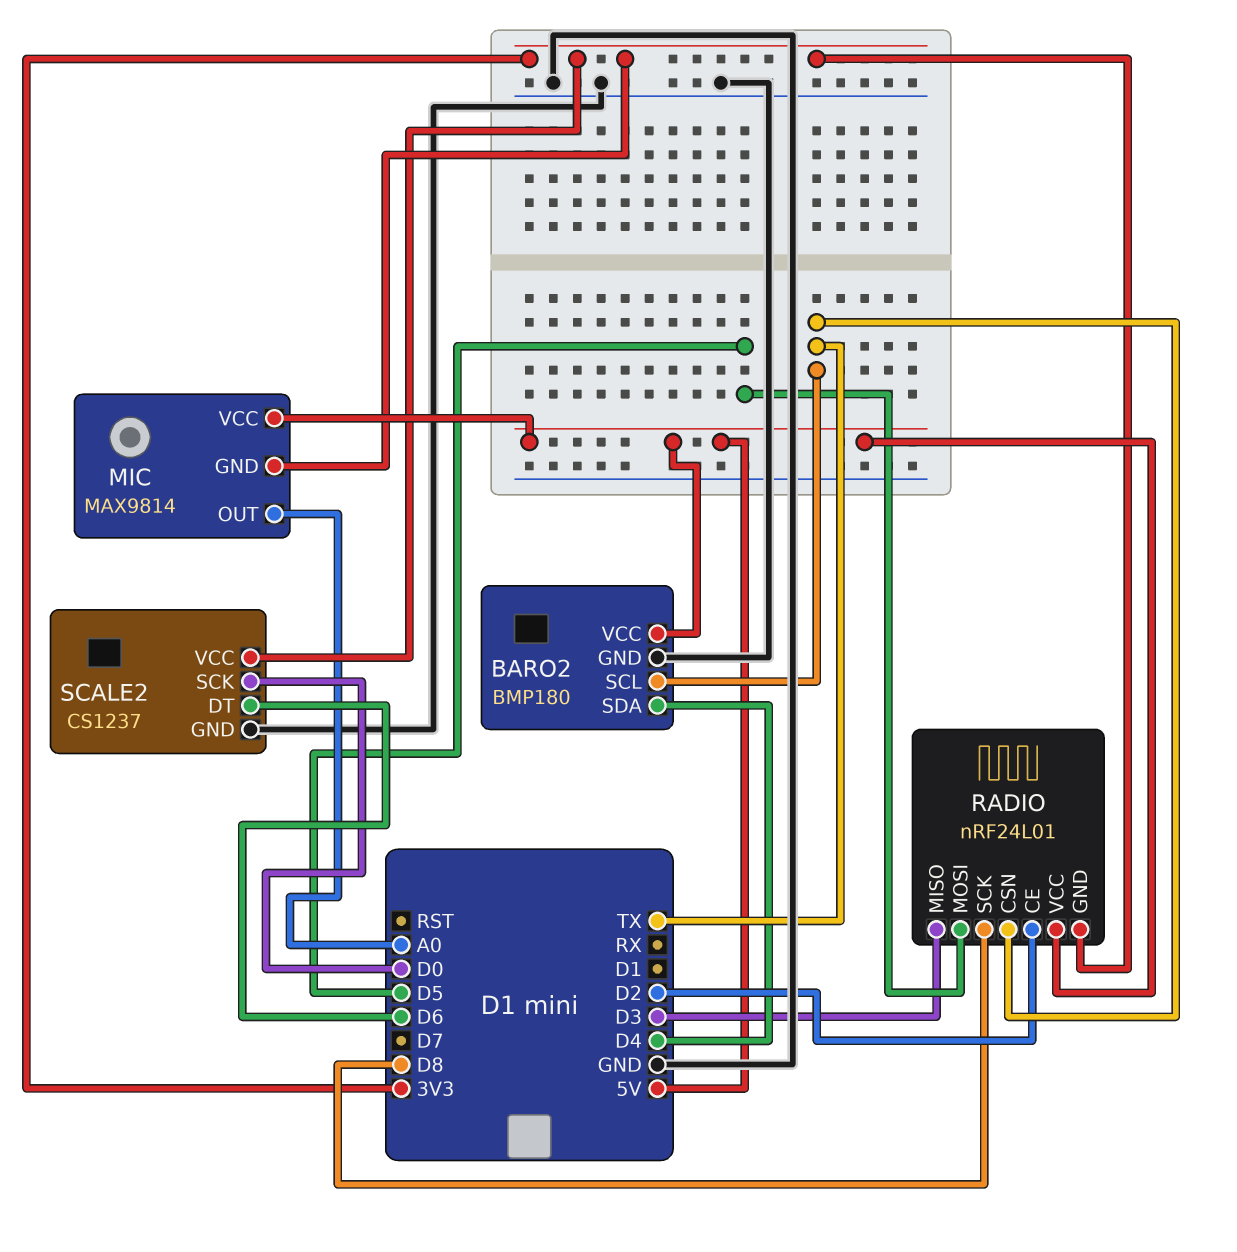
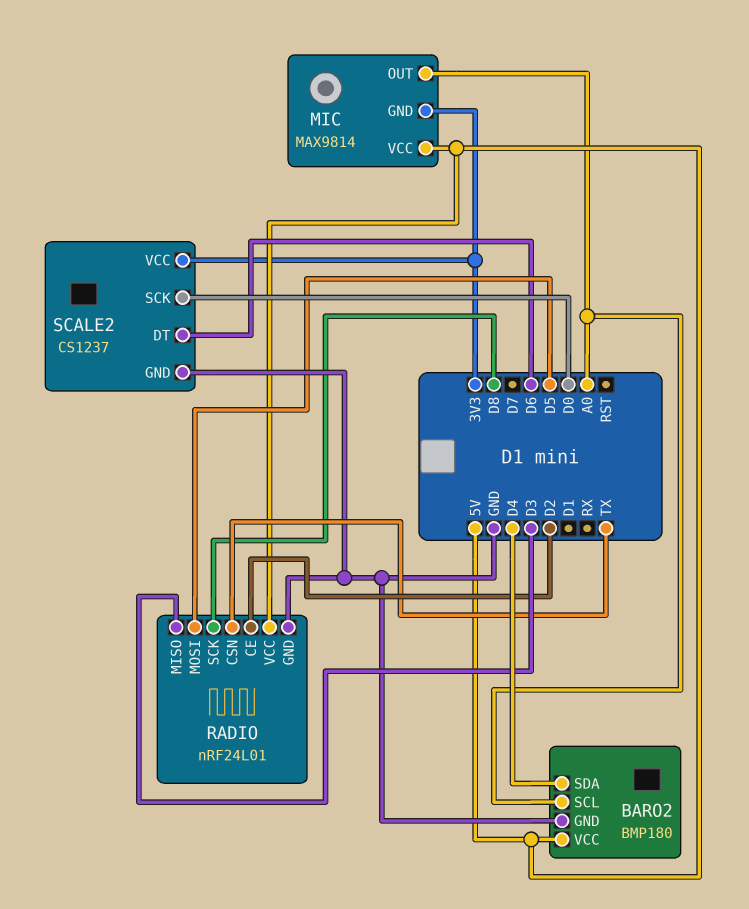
BARO2 pin SCL: TX -> A0
RADIO pin GND: 3V3 -> GND

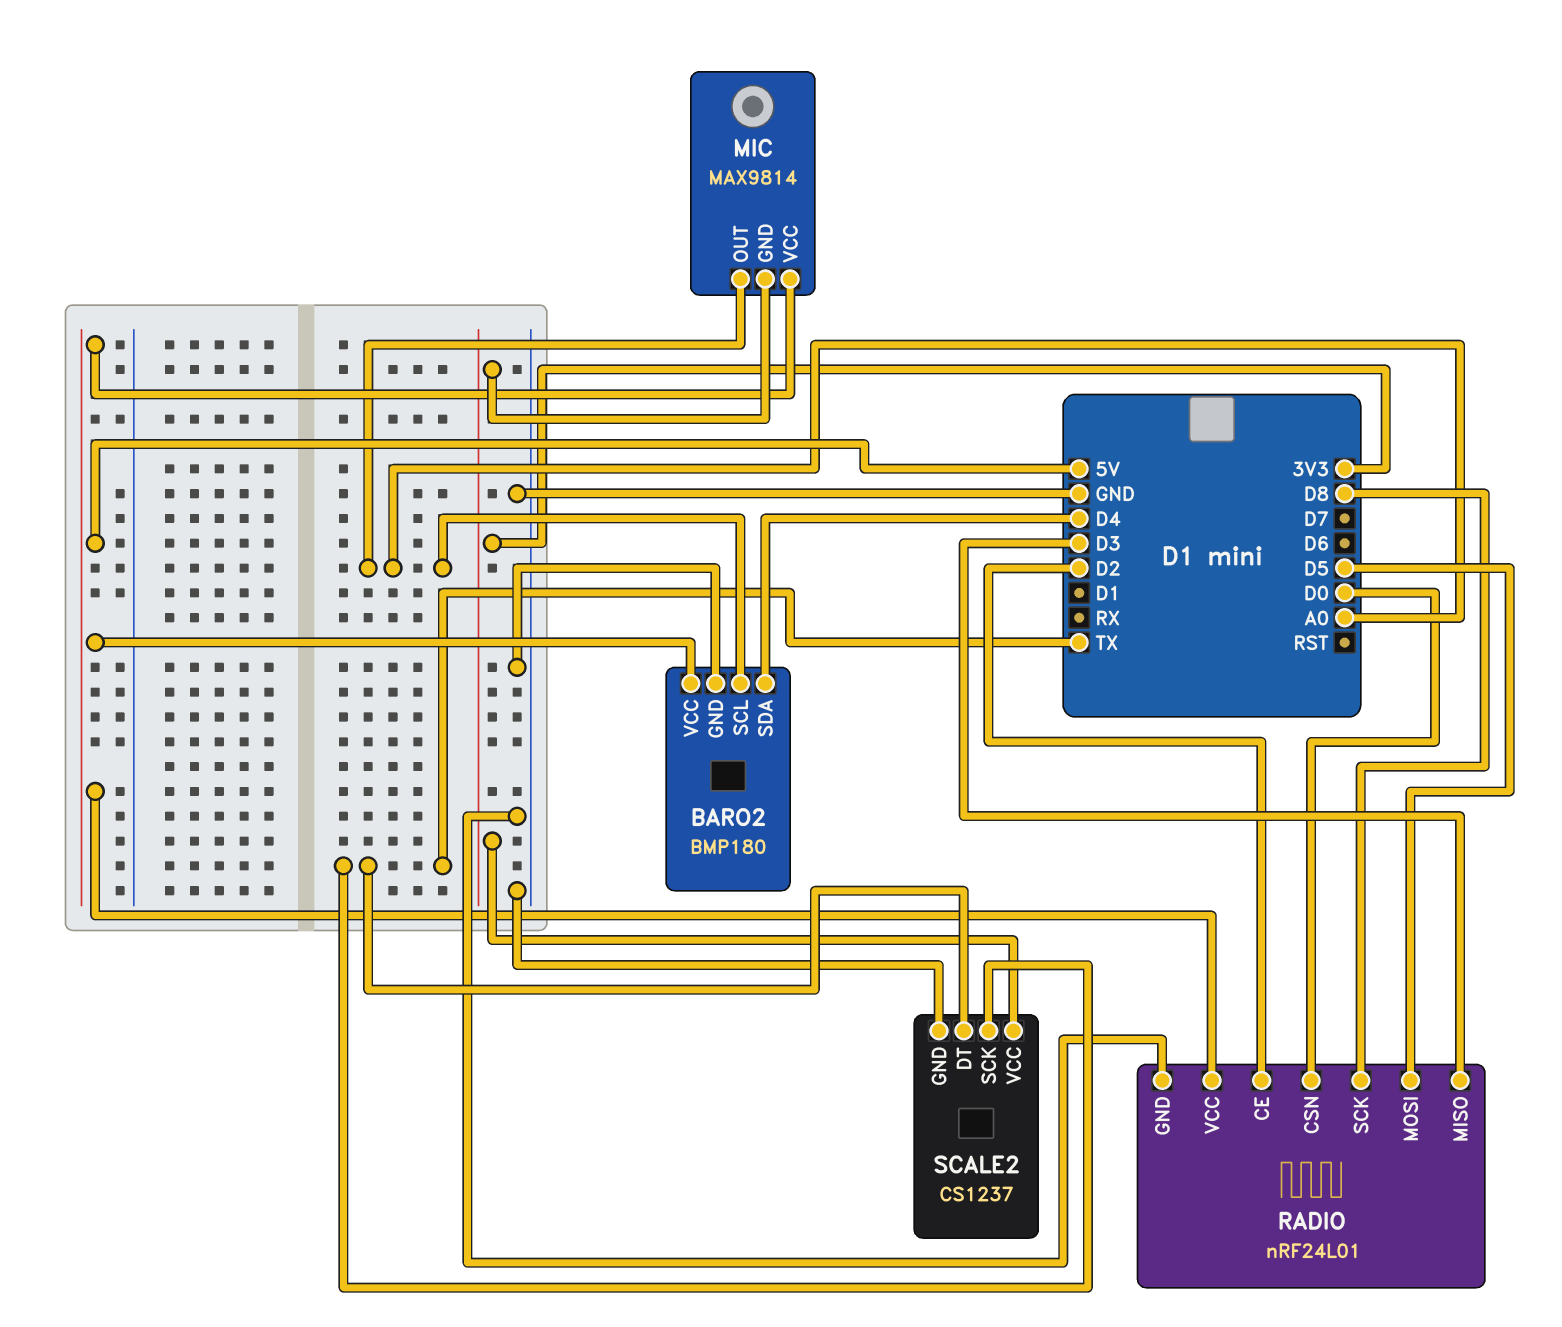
RADIO pin CSN: TX -> D0
SCALE2 pin DT: D6 -> TX
SCALE2 pin SCK: D0 -> TX

